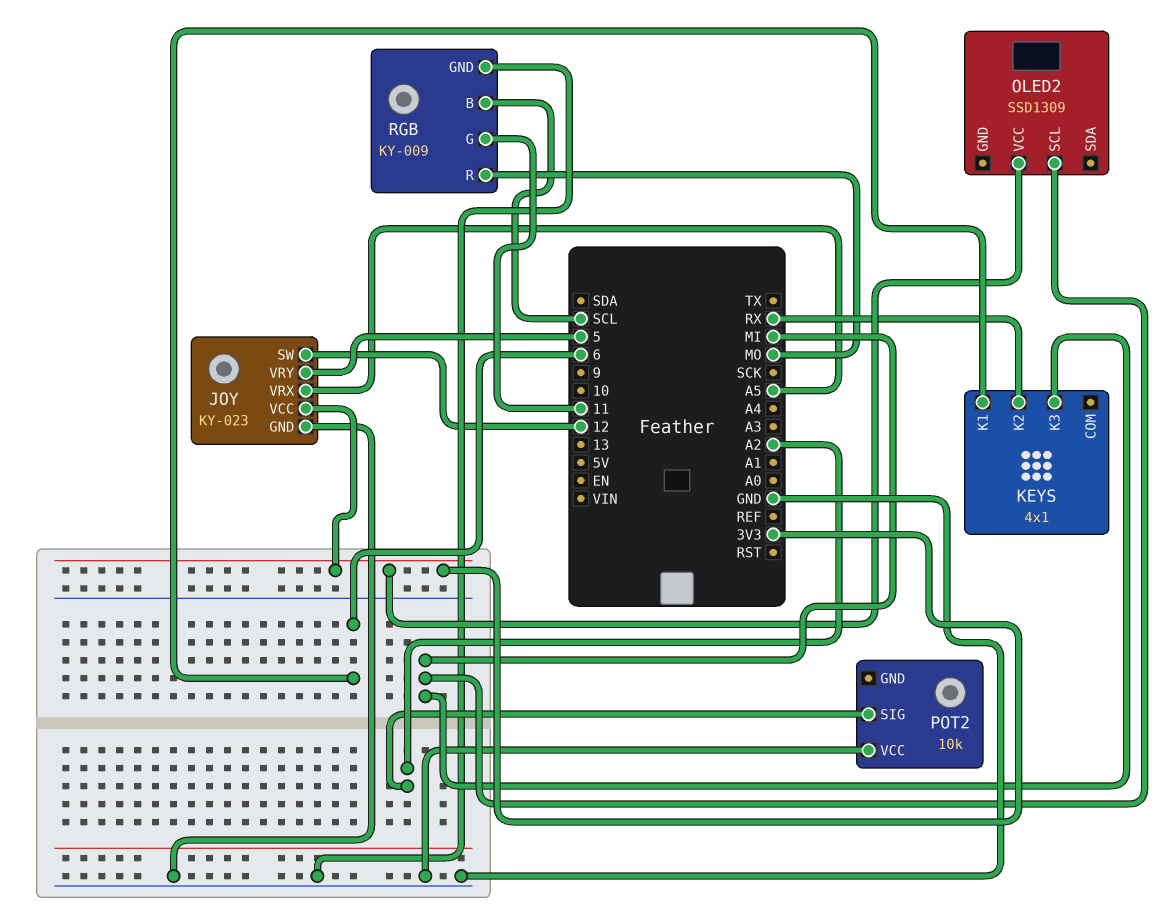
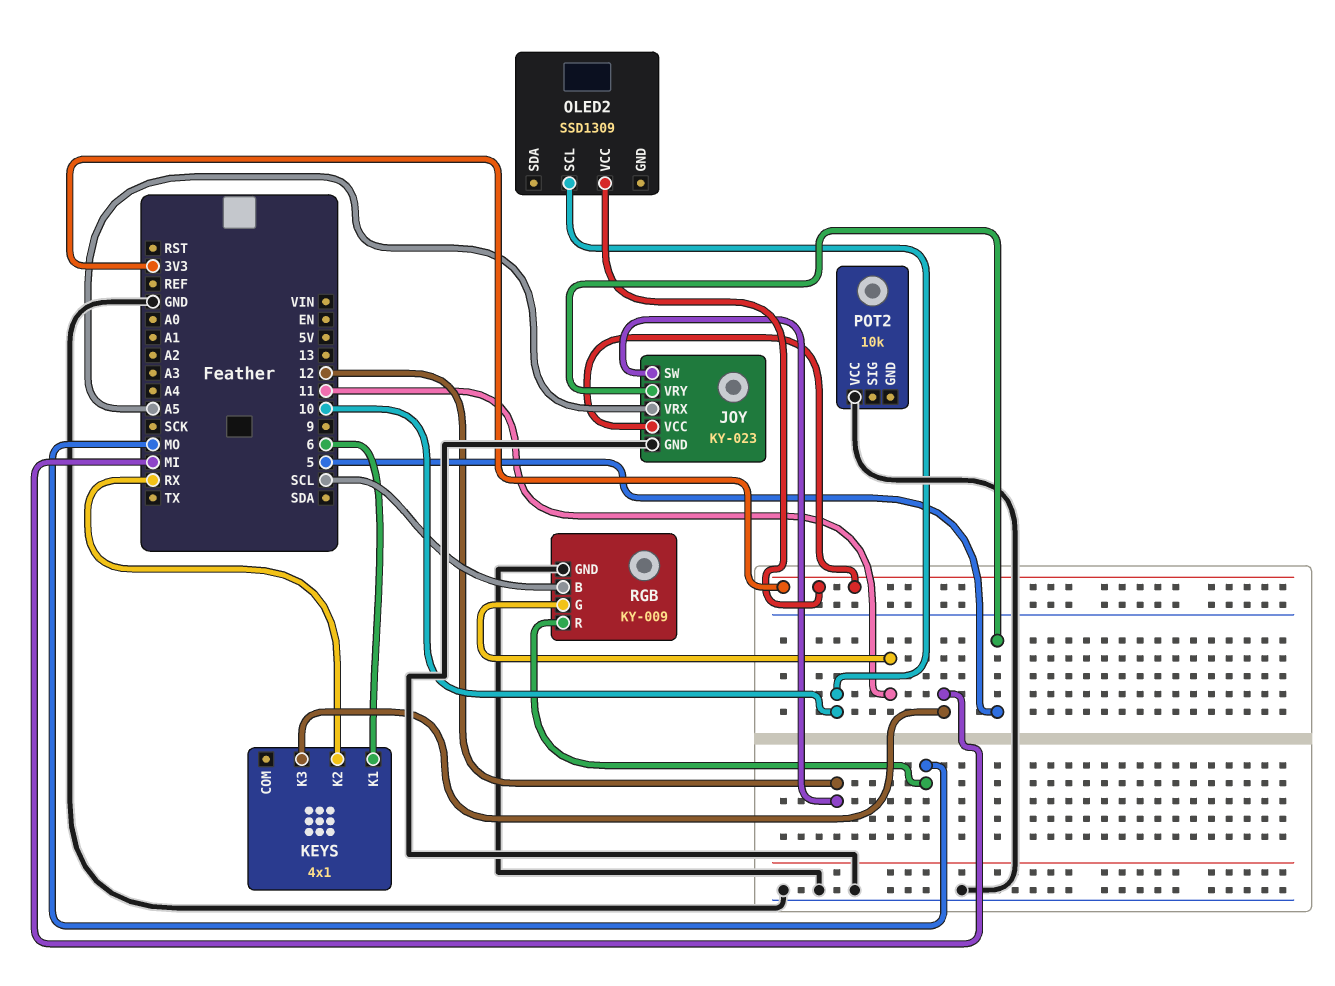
OLED2 pin SCL: MI -> 10
POT2 pin SIG: A2 -> none

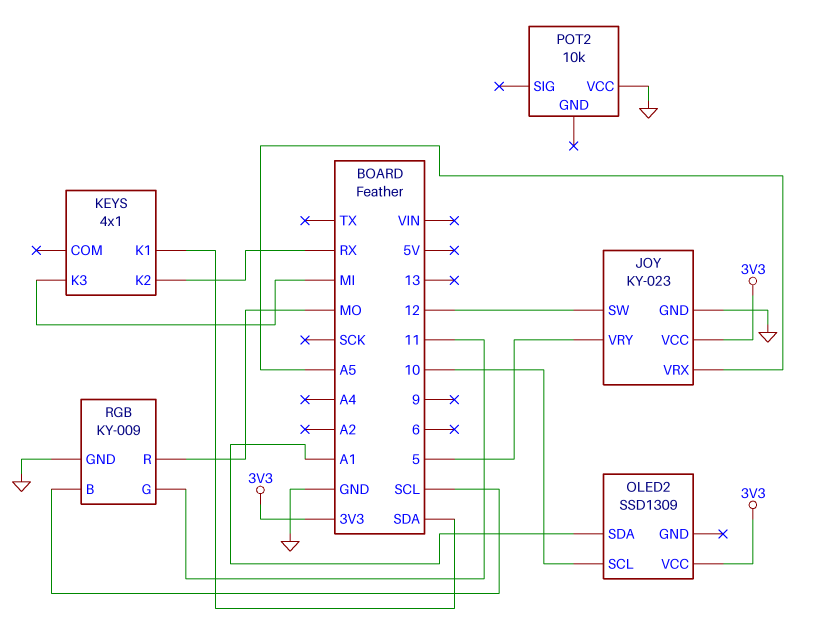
KEYS pin K1: 6 -> SDA
OLED2 pin SDA: none -> A1

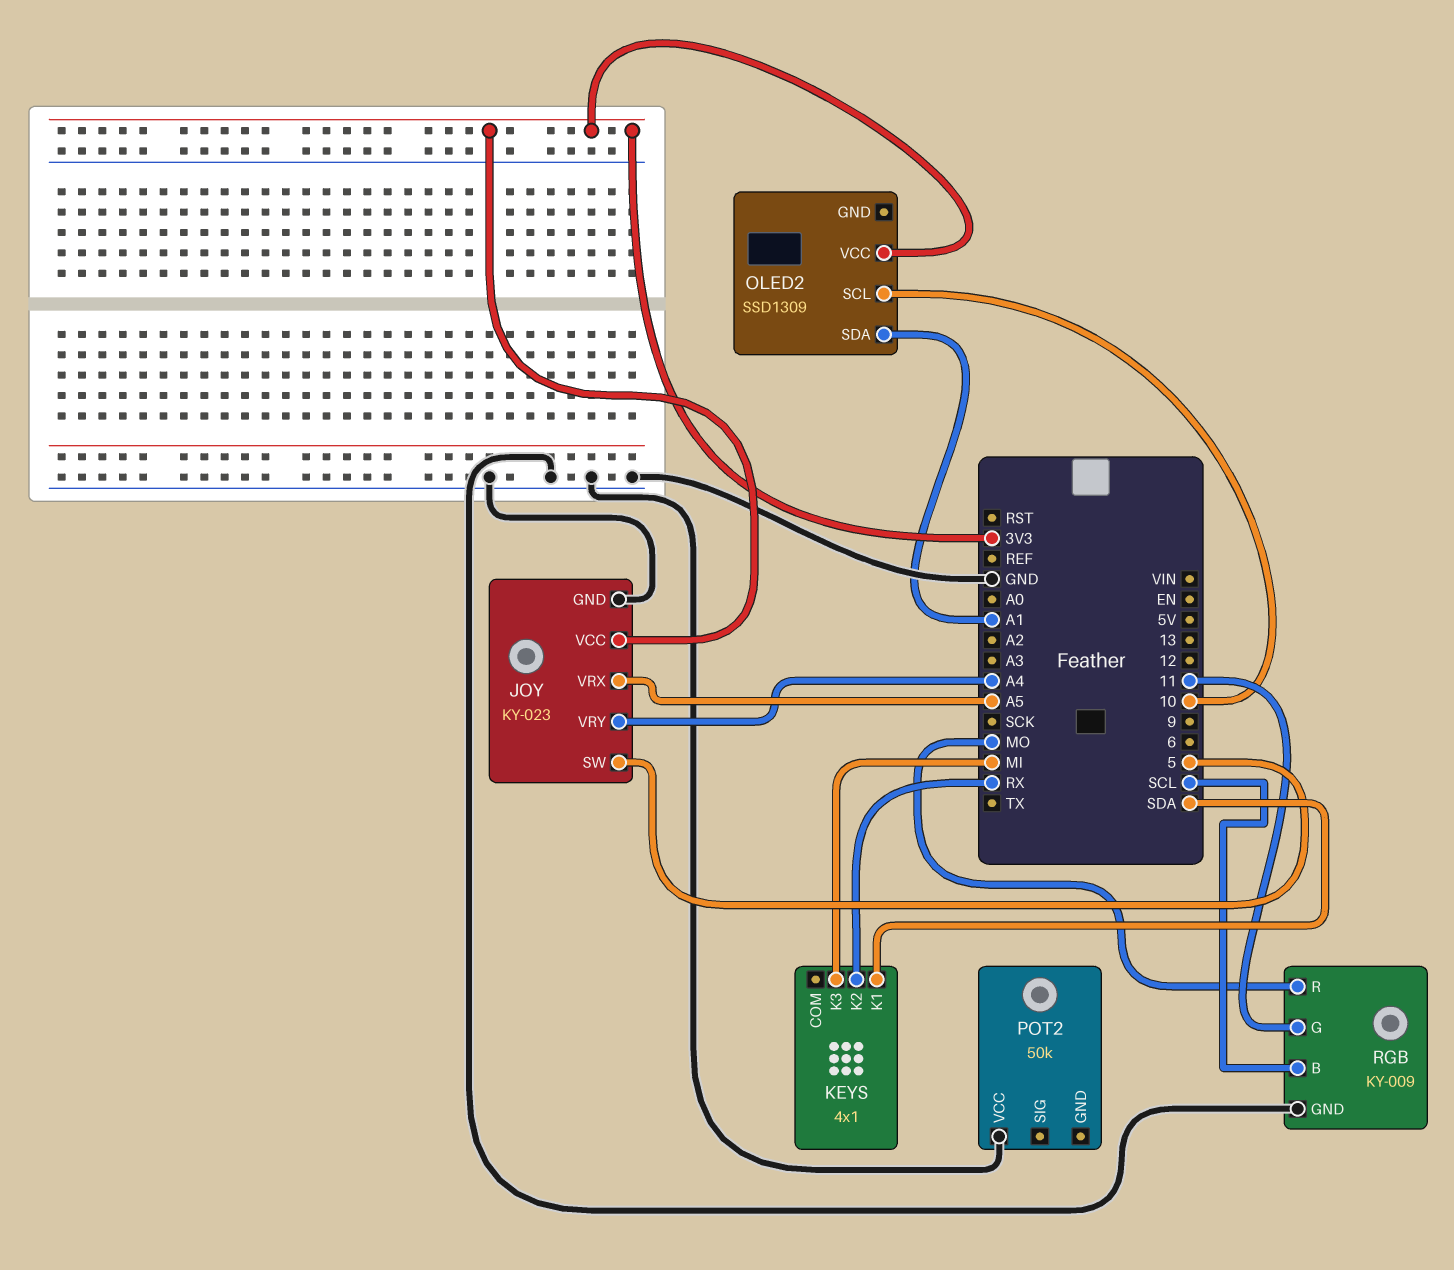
JOY pin SW: 12 -> 5
JOY pin VRY: 5 -> A4
POT2: 10k -> 50k

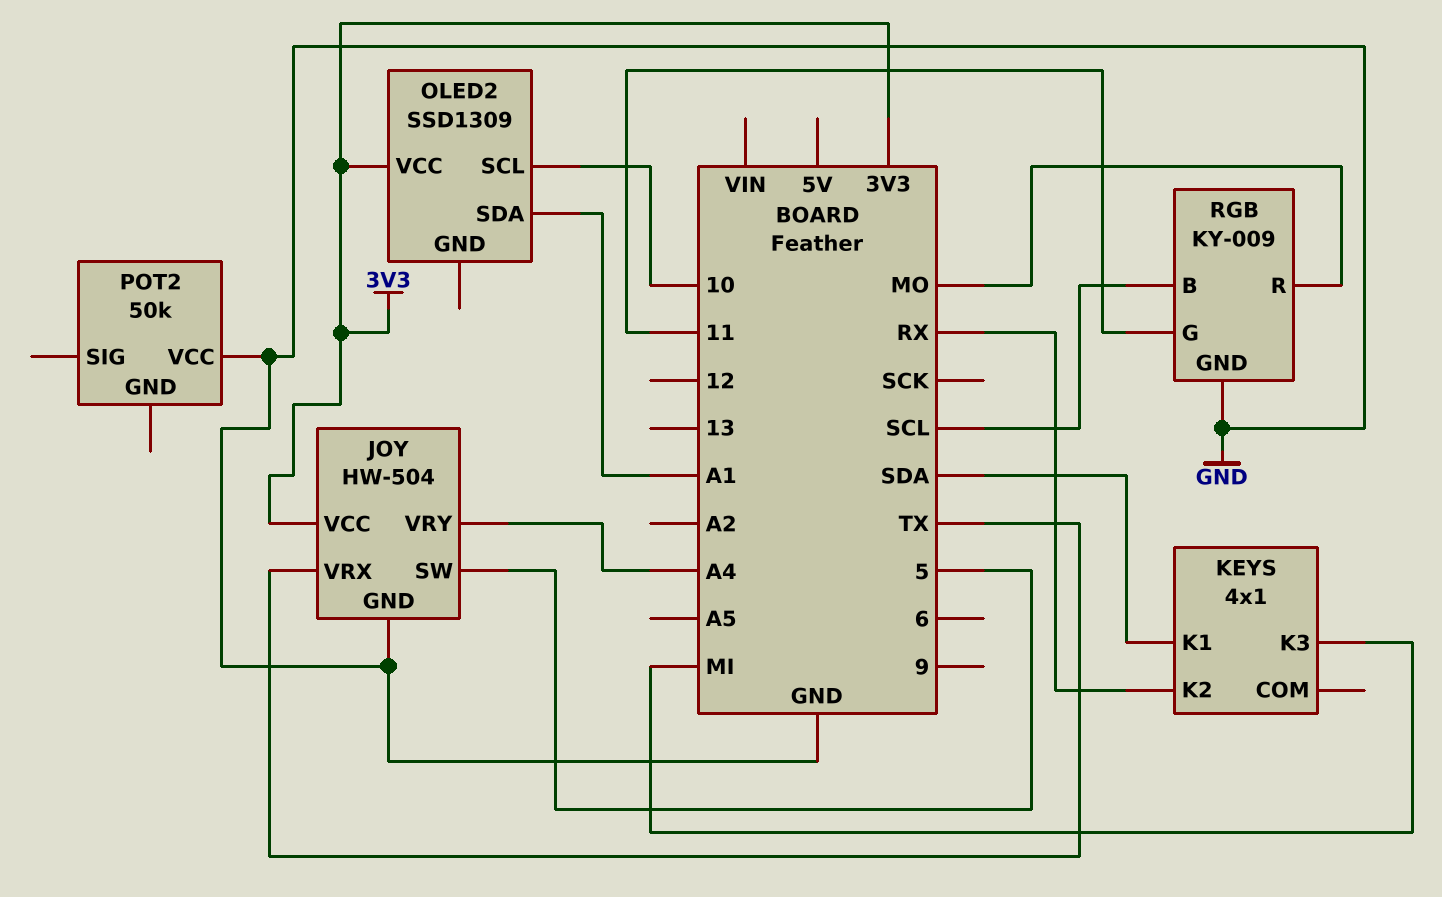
JOY: KY-023 -> HW-504
JOY pin VRX: A5 -> TX

